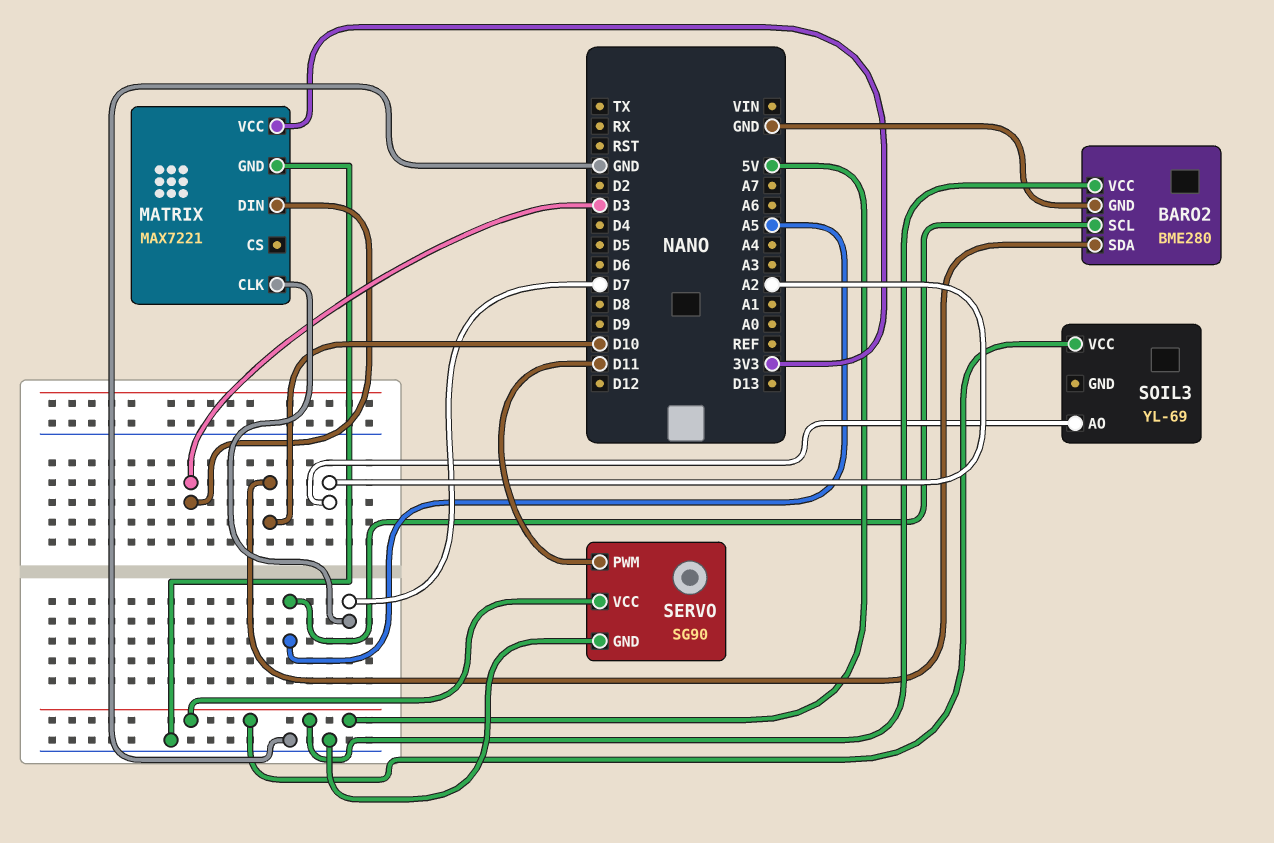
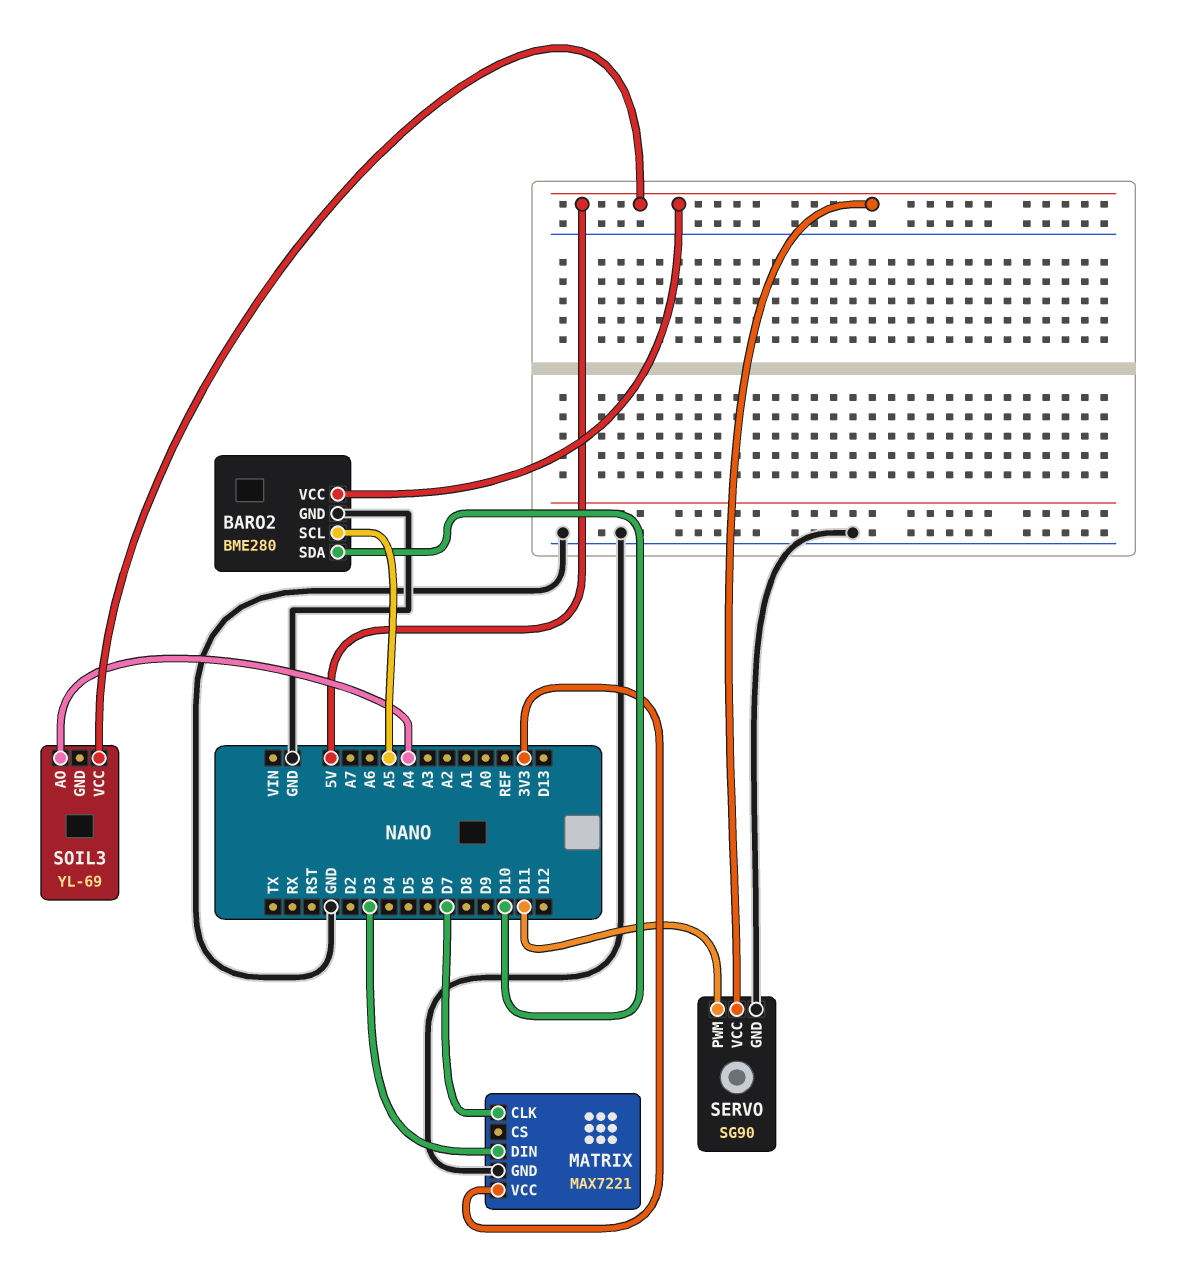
SOIL3 pin AO: A2 -> A4

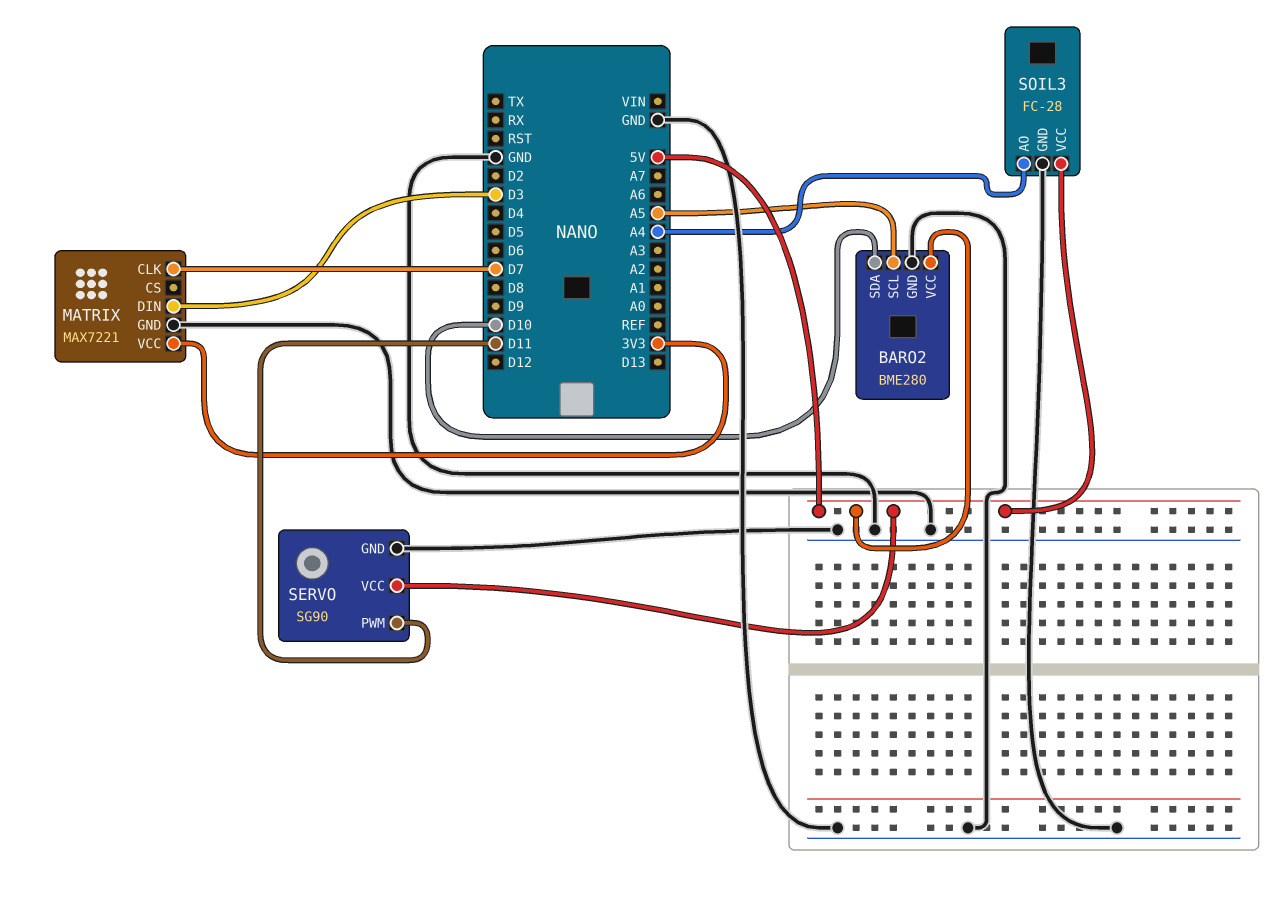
SOIL3: YL-69 -> FC-28
SOIL3 pin GND: none -> GND

